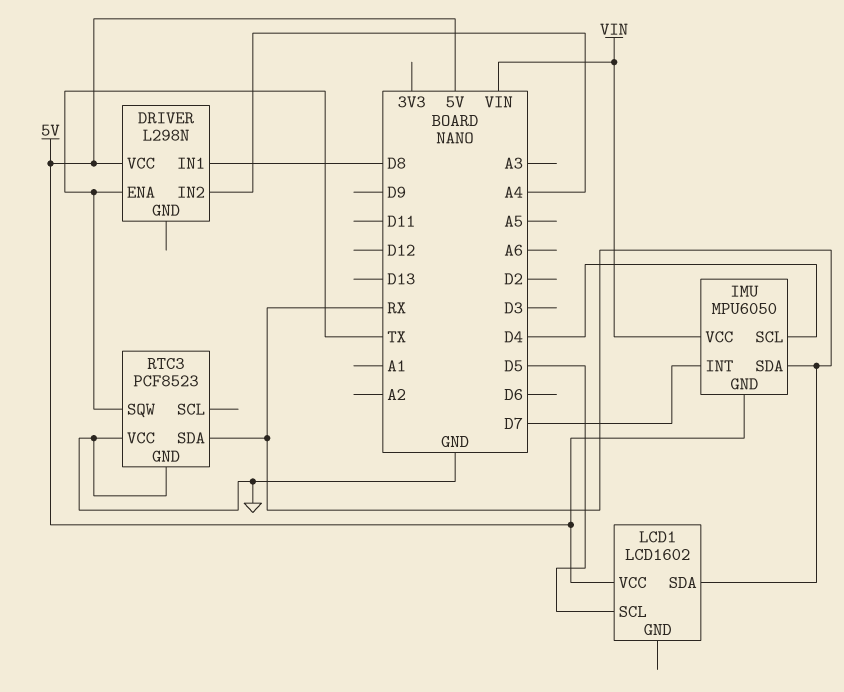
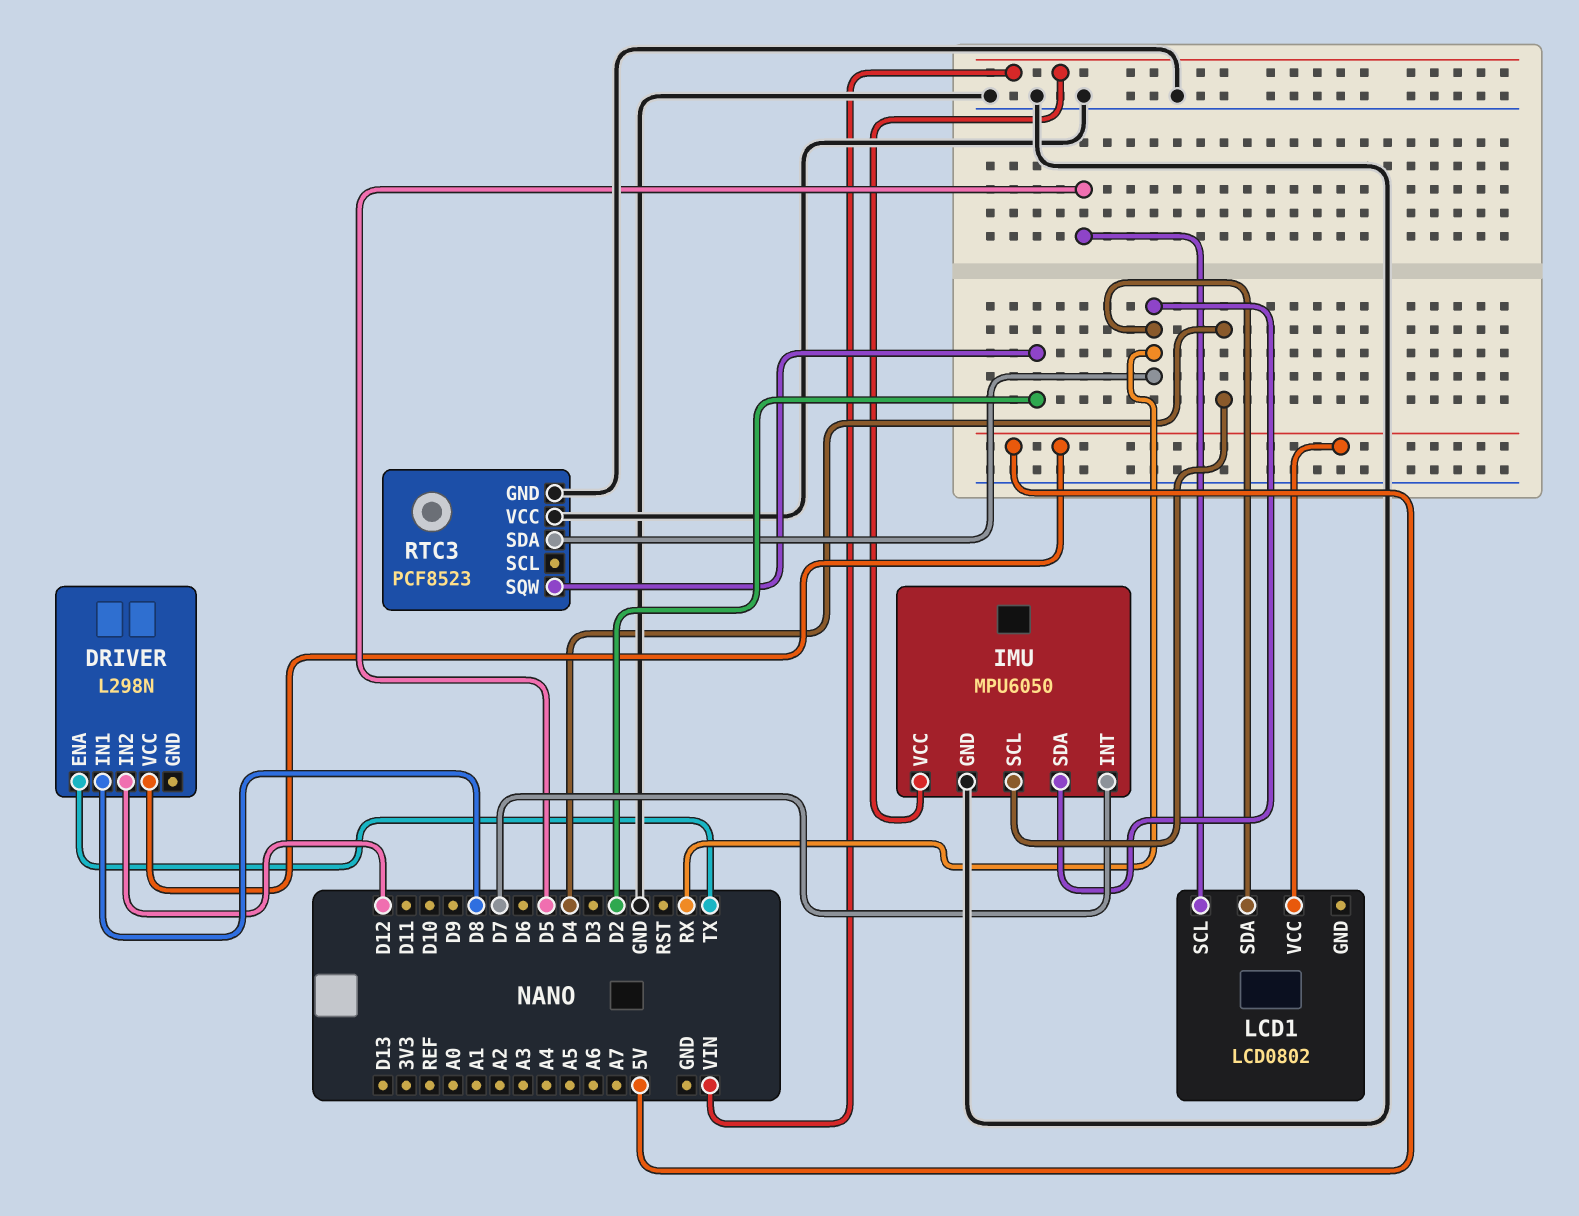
DRIVER pin IN2: A4 -> D12
IMU pin GND: 5V -> GND
LCD1: LCD1602 -> LCD0802
RTC3 pin SQW: TX -> D2

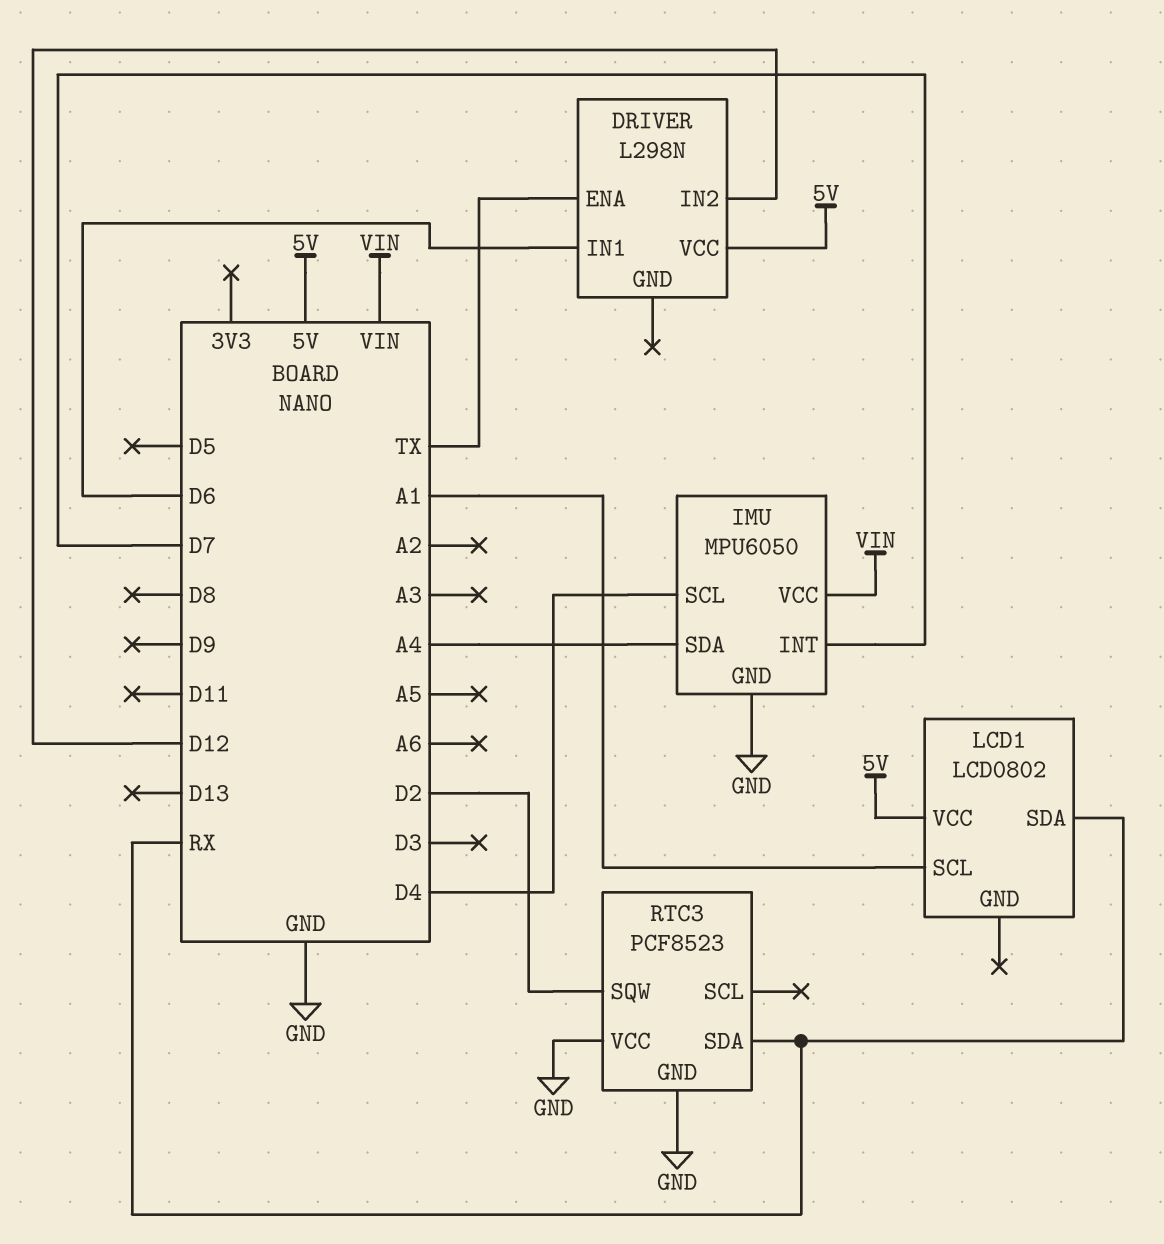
DRIVER pin IN1: D8 -> D6
IMU pin SDA: RX -> A4
LCD1 pin SCL: D5 -> A1

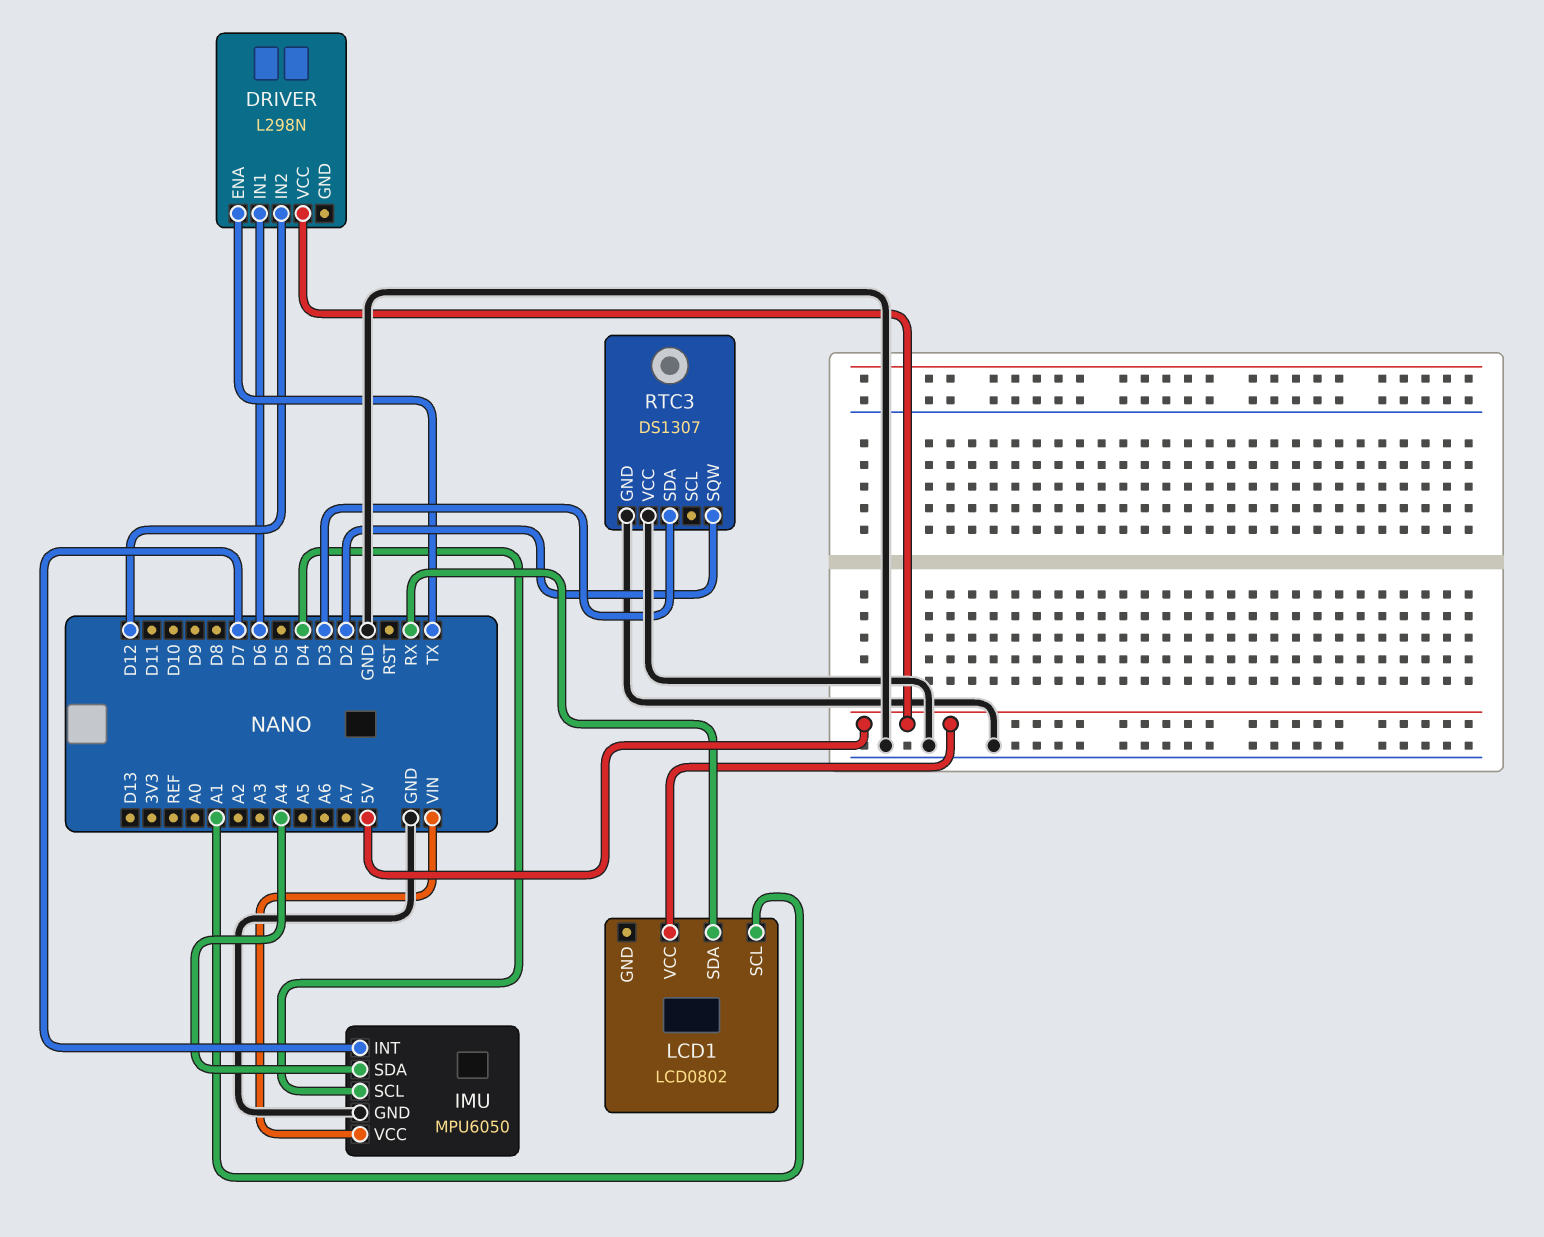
RTC3: PCF8523 -> DS1307
RTC3 pin SDA: RX -> D3

